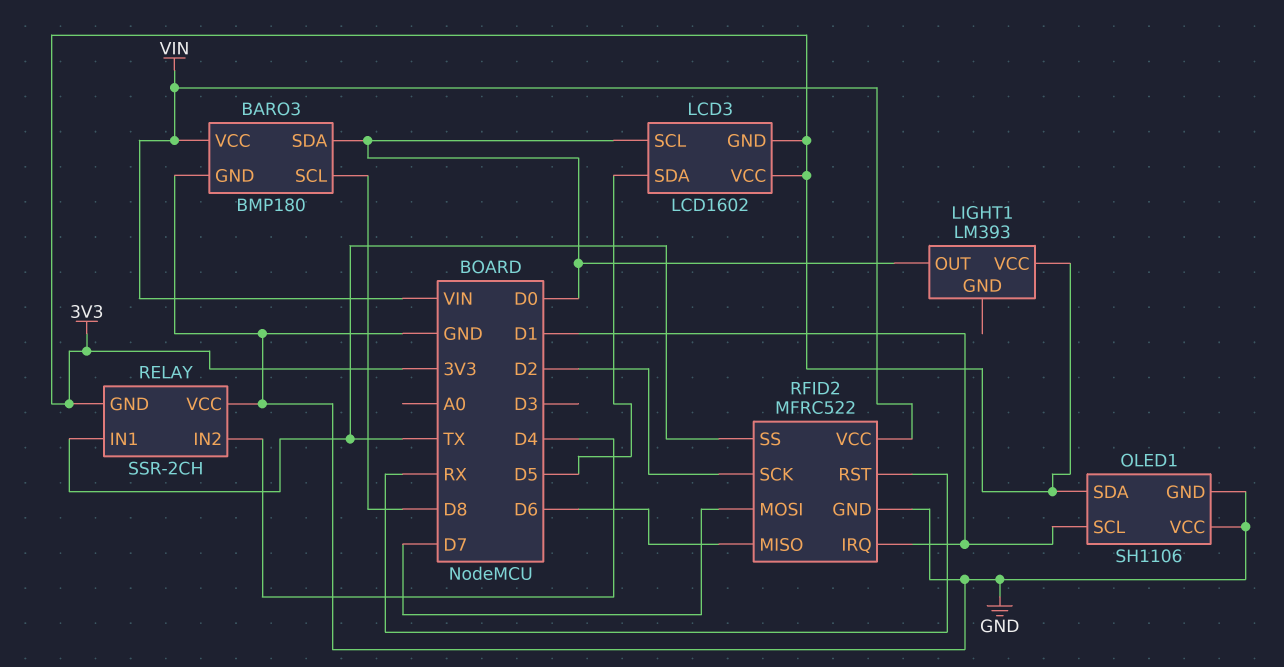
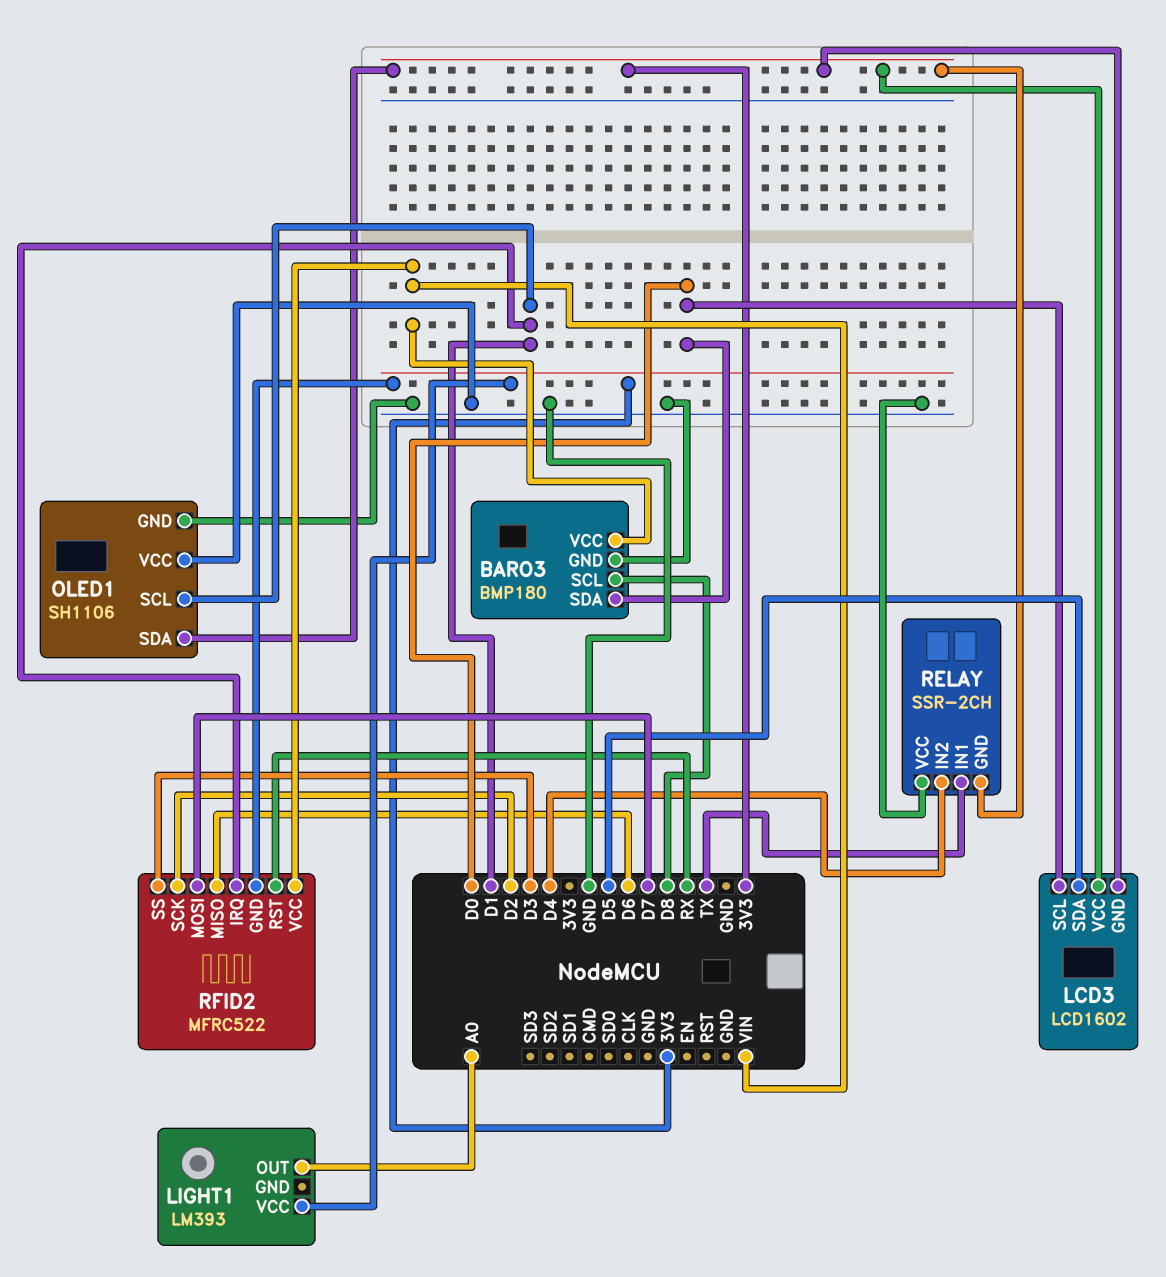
LIGHT1 pin OUT: D0 -> A0
RFID2 pin GND: GND -> 3V3
RFID2 pin SS: TX -> D3

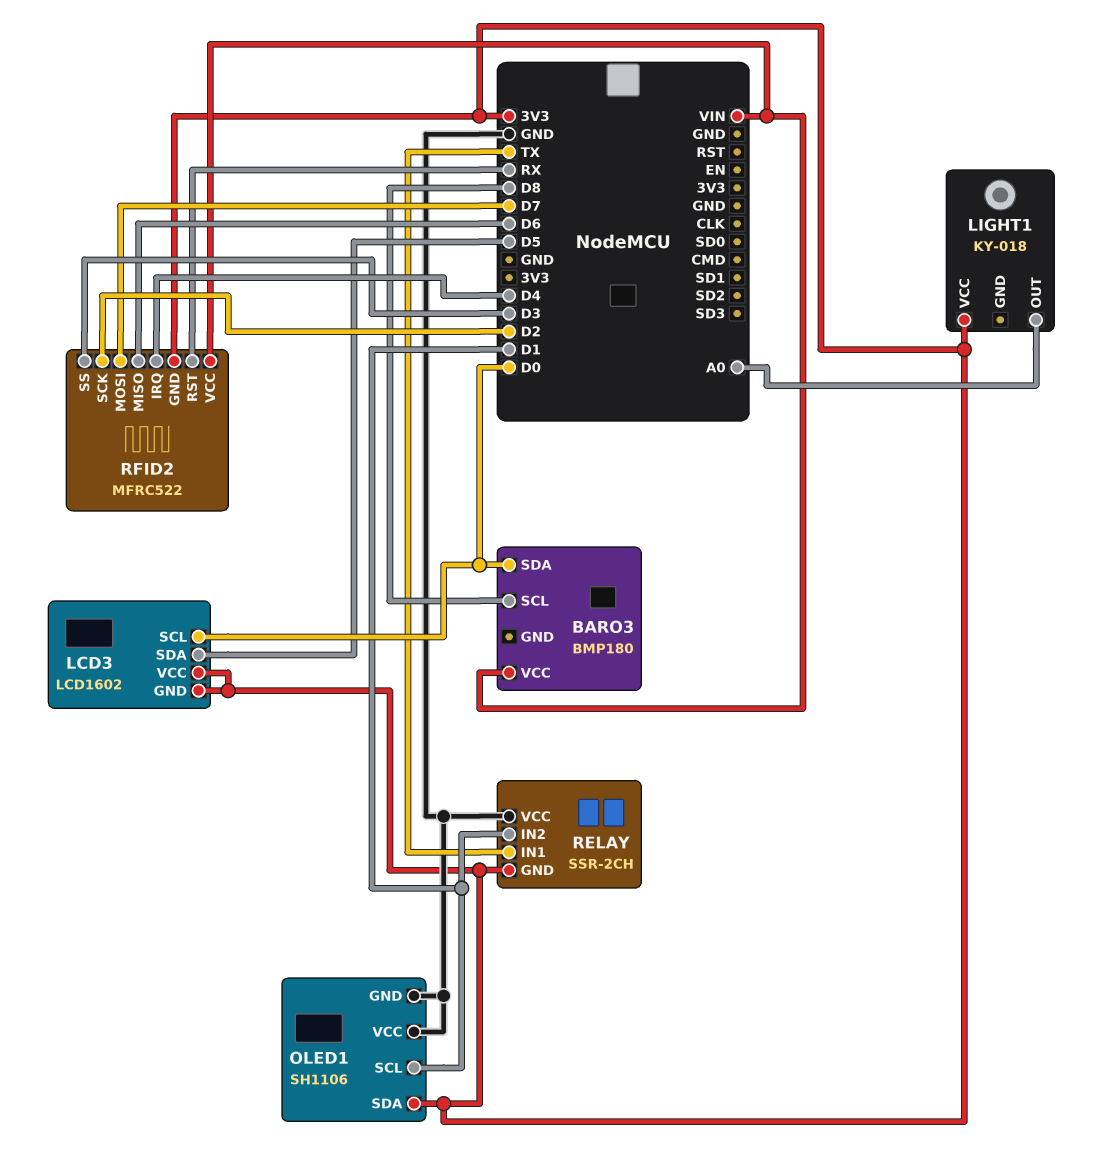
BARO3 pin GND: GND -> none
LIGHT1: LM393 -> KY-018
RELAY pin IN2: D4 -> D1
RFID2 pin IRQ: D1 -> D4

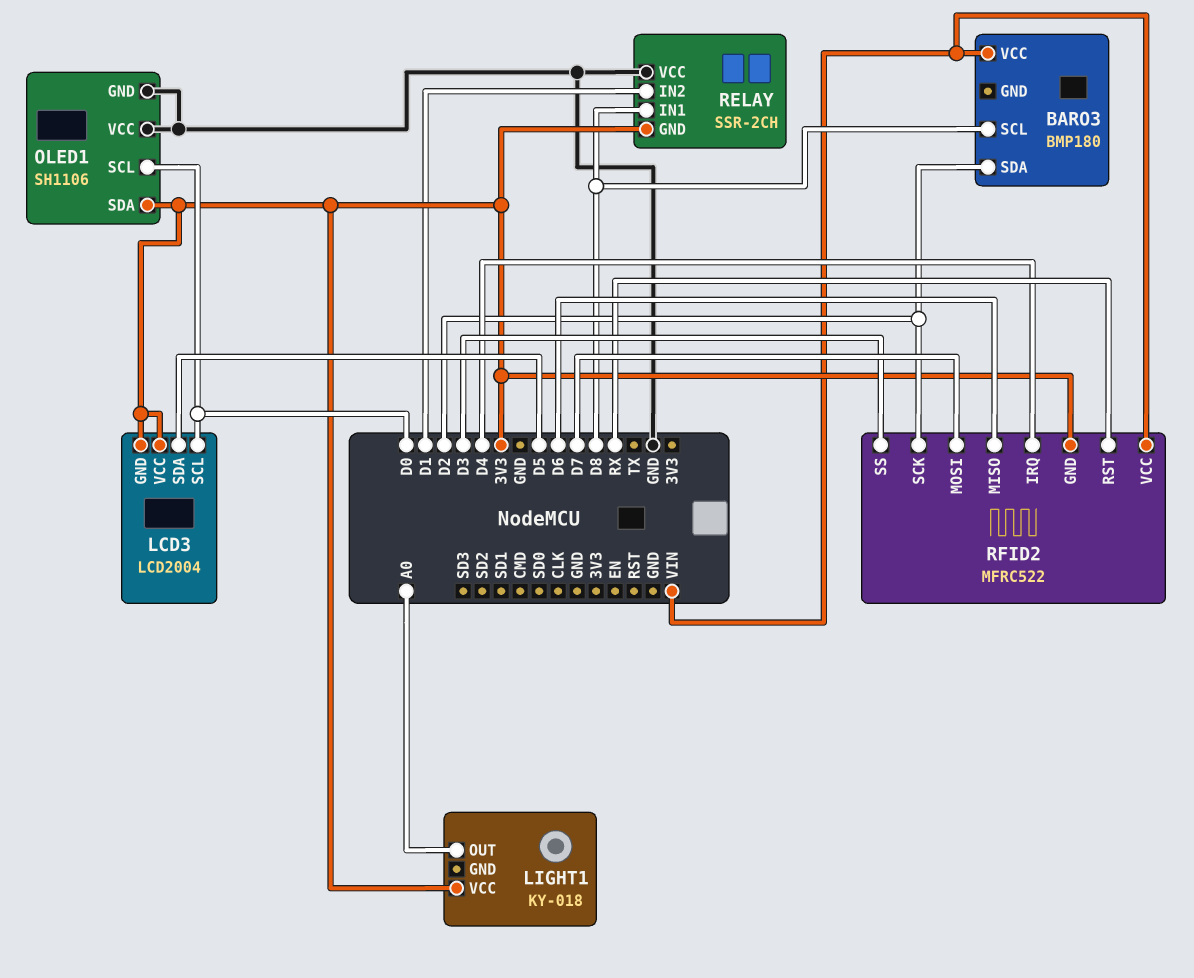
BARO3 pin SDA: D0 -> D2
LCD3: LCD1602 -> LCD2004
OLED1 pin SCL: D1 -> D0
RELAY pin IN1: TX -> D8

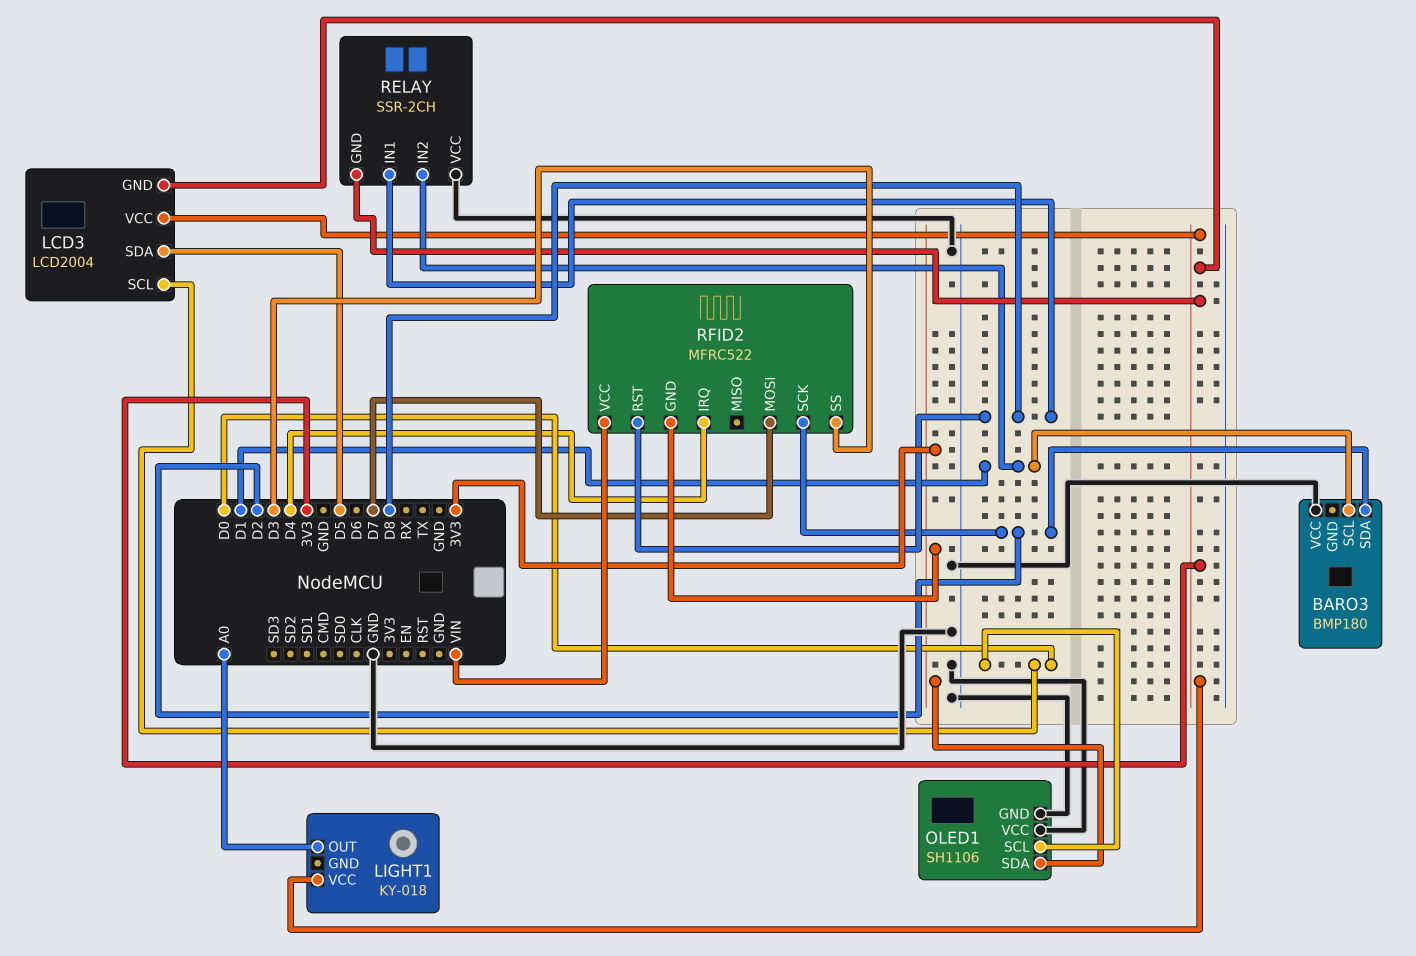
BARO3 pin SCL: D8 -> D1
BARO3 pin VCC: VIN -> GND
RFID2 pin MISO: D6 -> none
RFID2 pin RST: RX -> D8

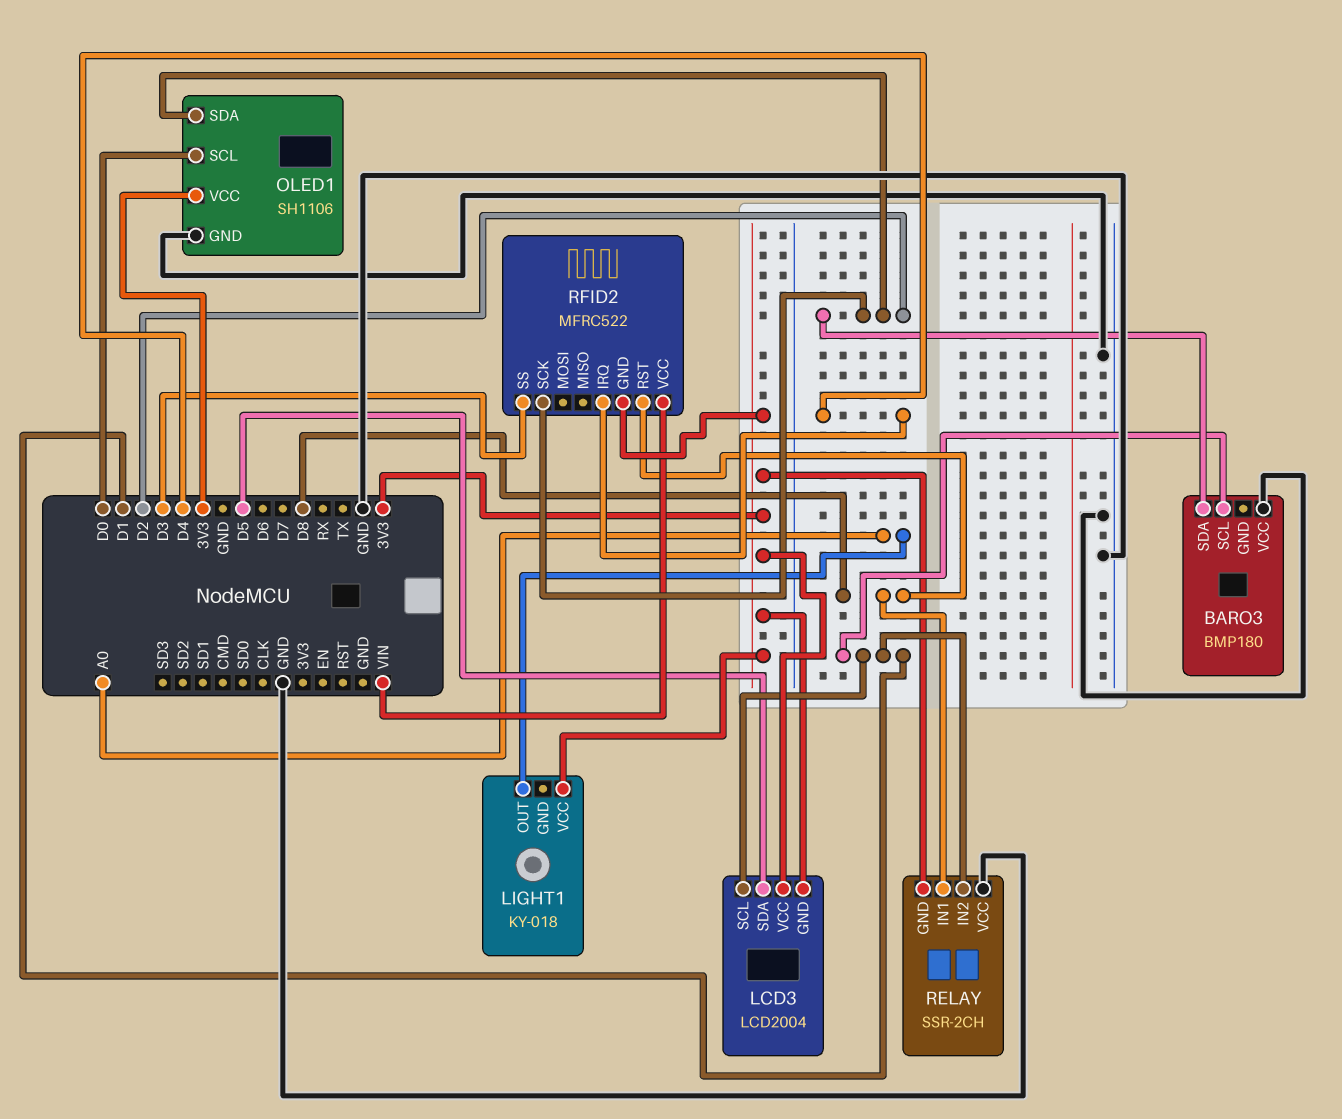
LCD3 pin SCL: D0 -> D1
OLED1 pin SDA: 3V3 -> D2
OLED1 pin VCC: GND -> 3V3
RFID2 pin MOSI: D7 -> none

